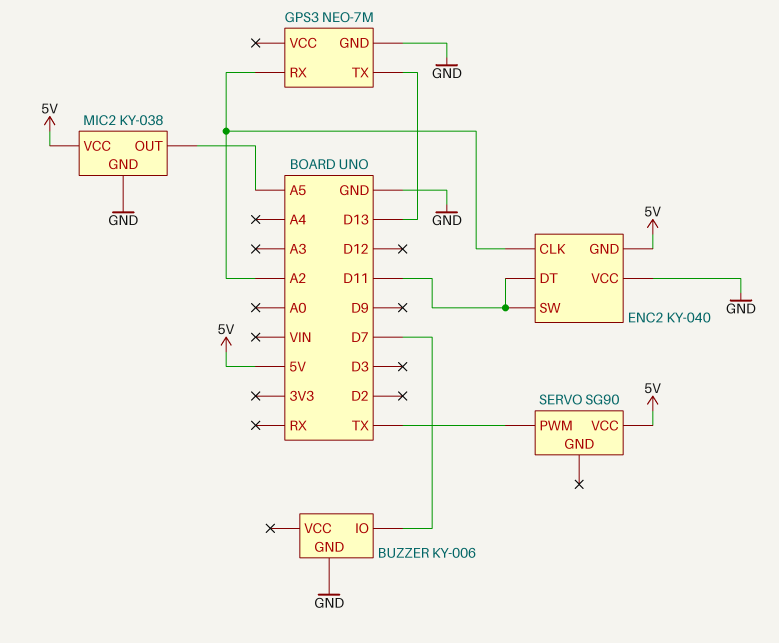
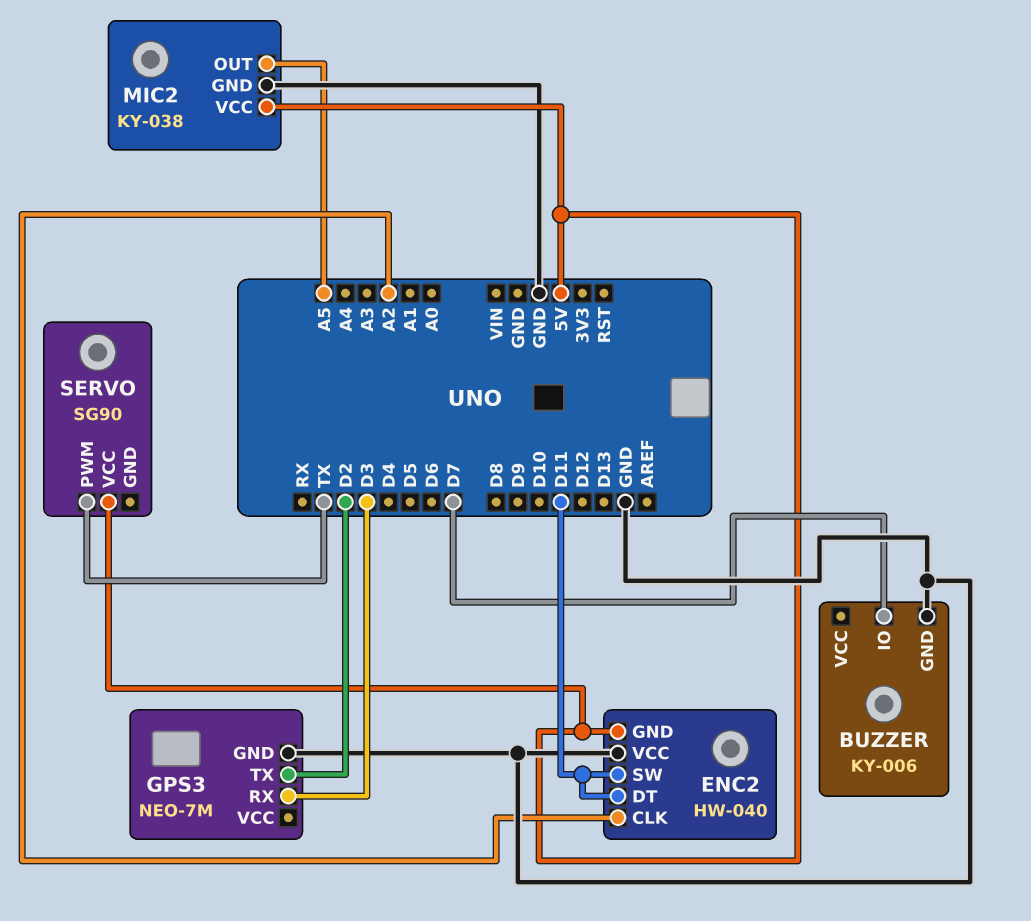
ENC2: KY-040 -> HW-040
GPS3 pin RX: A2 -> D3
GPS3 pin TX: D13 -> D2

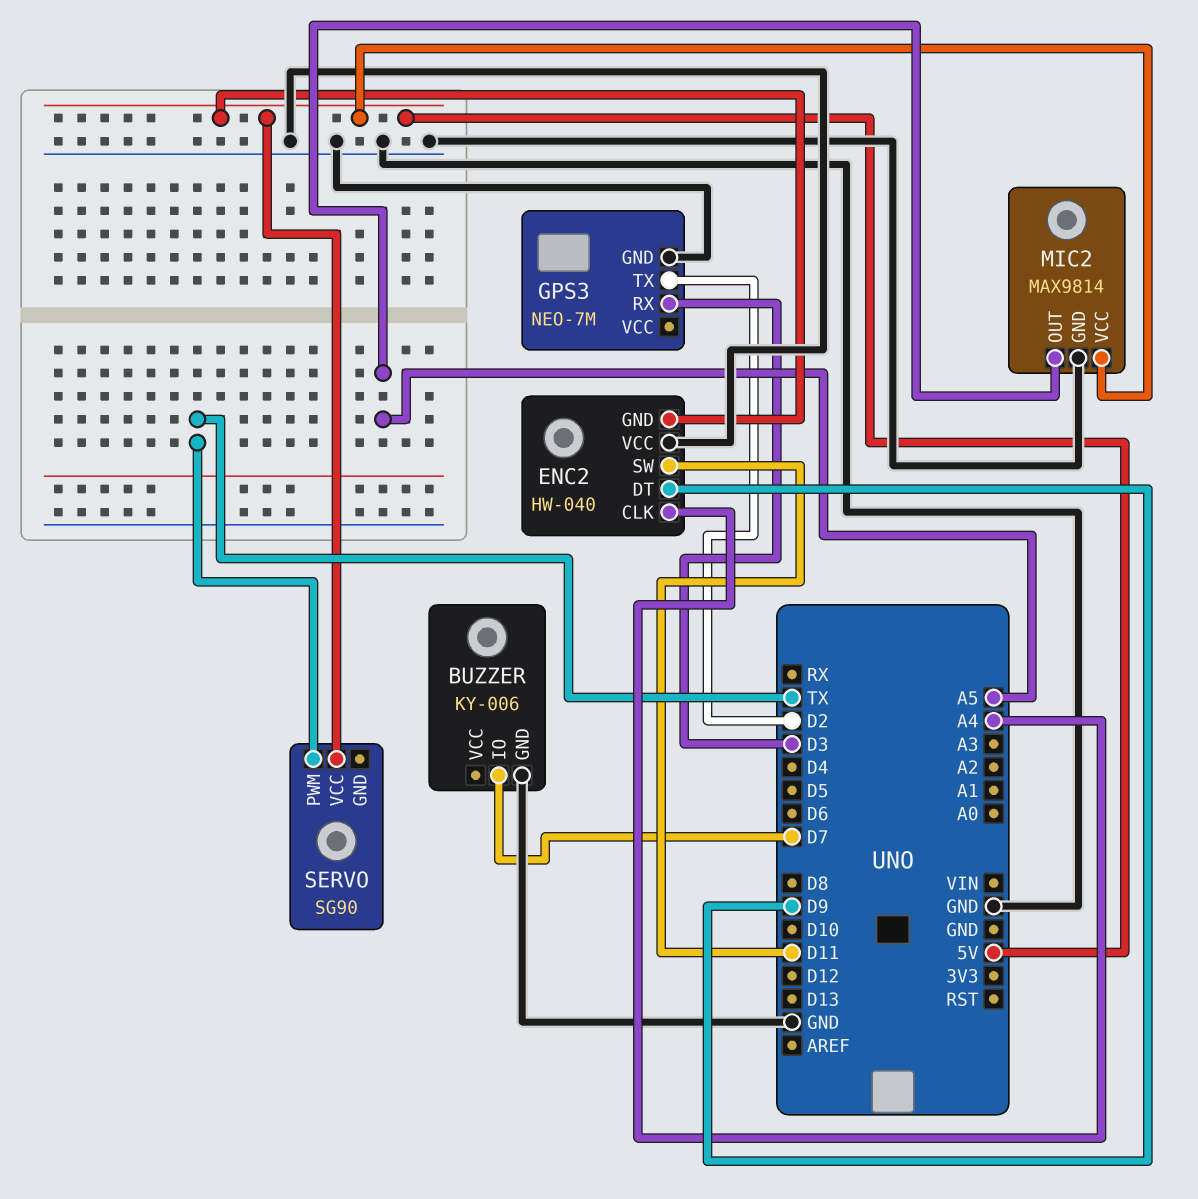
ENC2 pin CLK: A2 -> A4
ENC2 pin DT: D11 -> D9
MIC2: KY-038 -> MAX9814

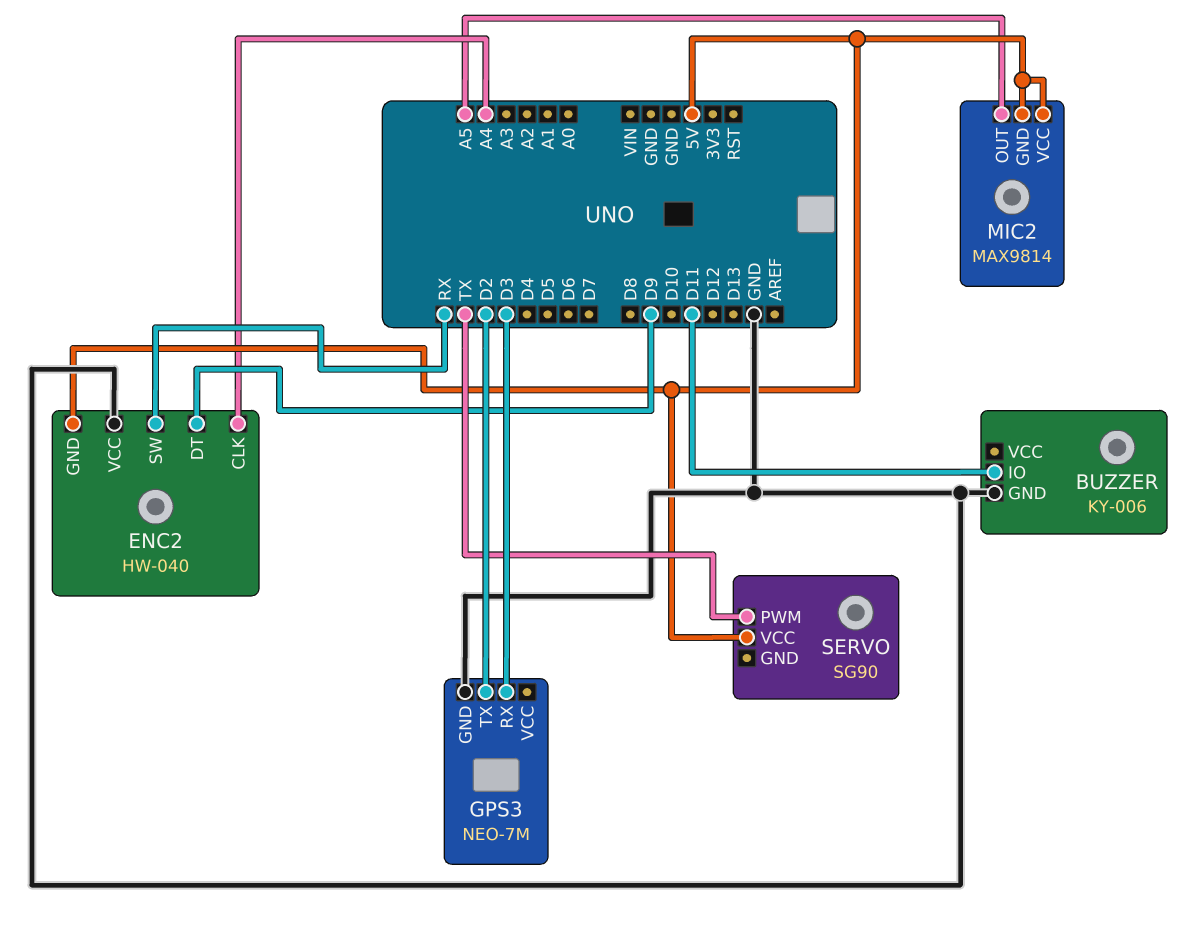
BUZZER pin IO: D7 -> D11
ENC2 pin SW: D11 -> RX
MIC2 pin GND: GND -> 5V

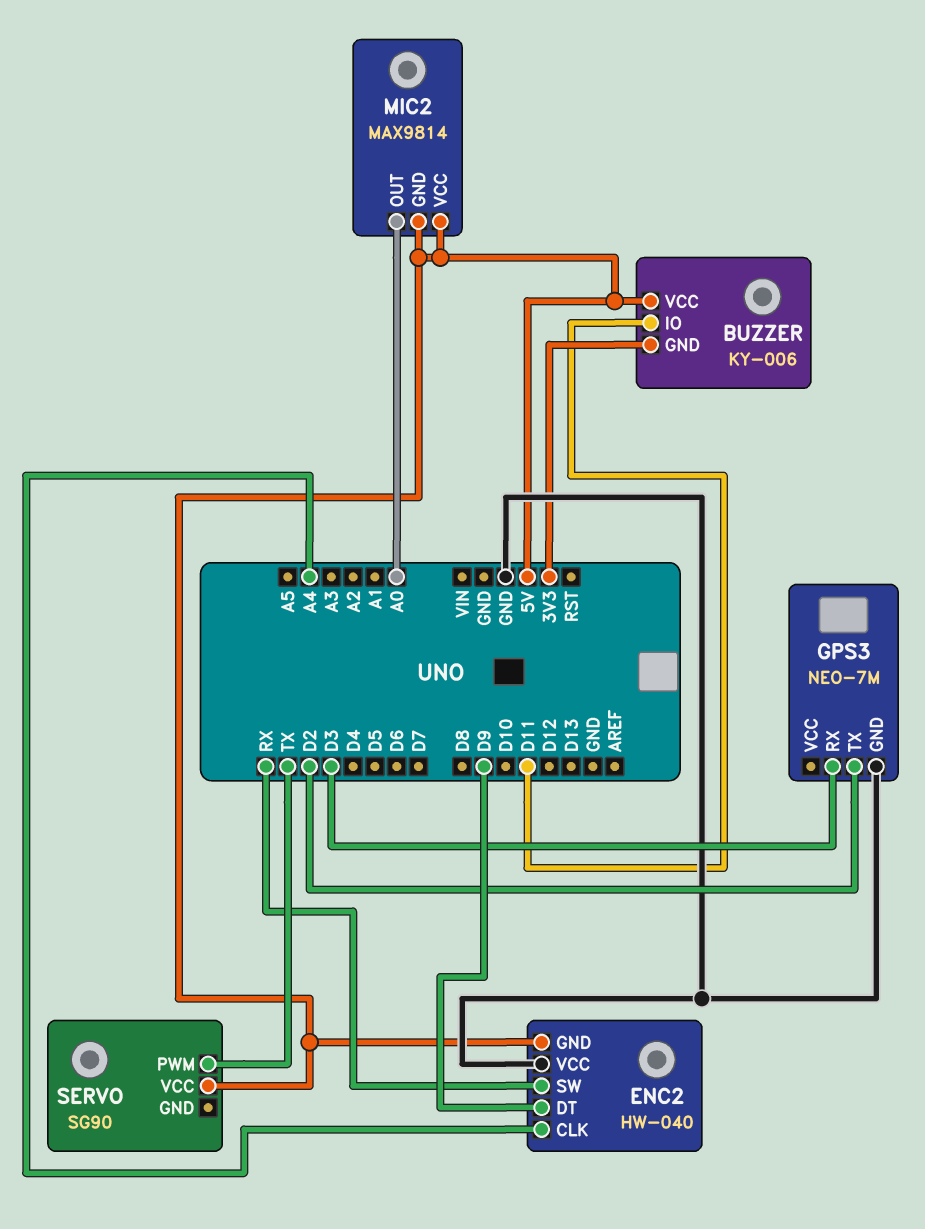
BUZZER pin GND: GND -> 3V3
BUZZER pin VCC: none -> 5V
MIC2 pin OUT: A5 -> A0

